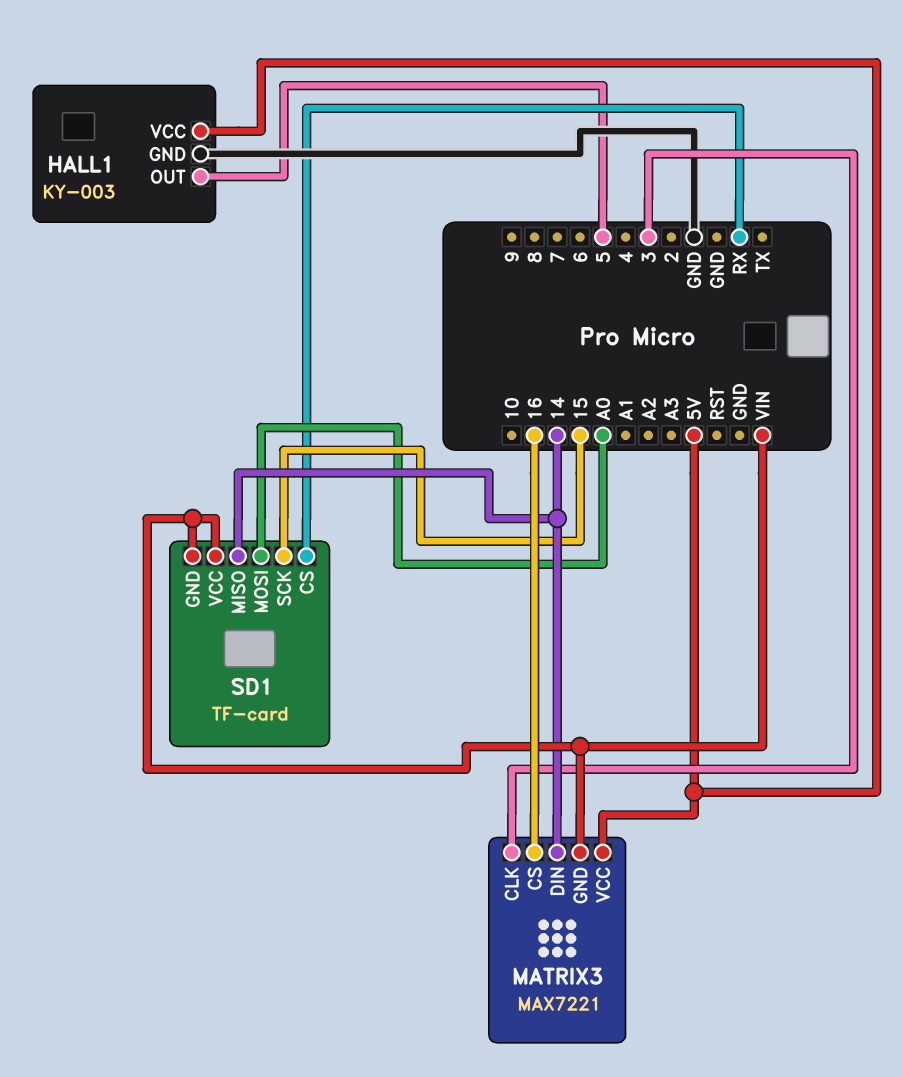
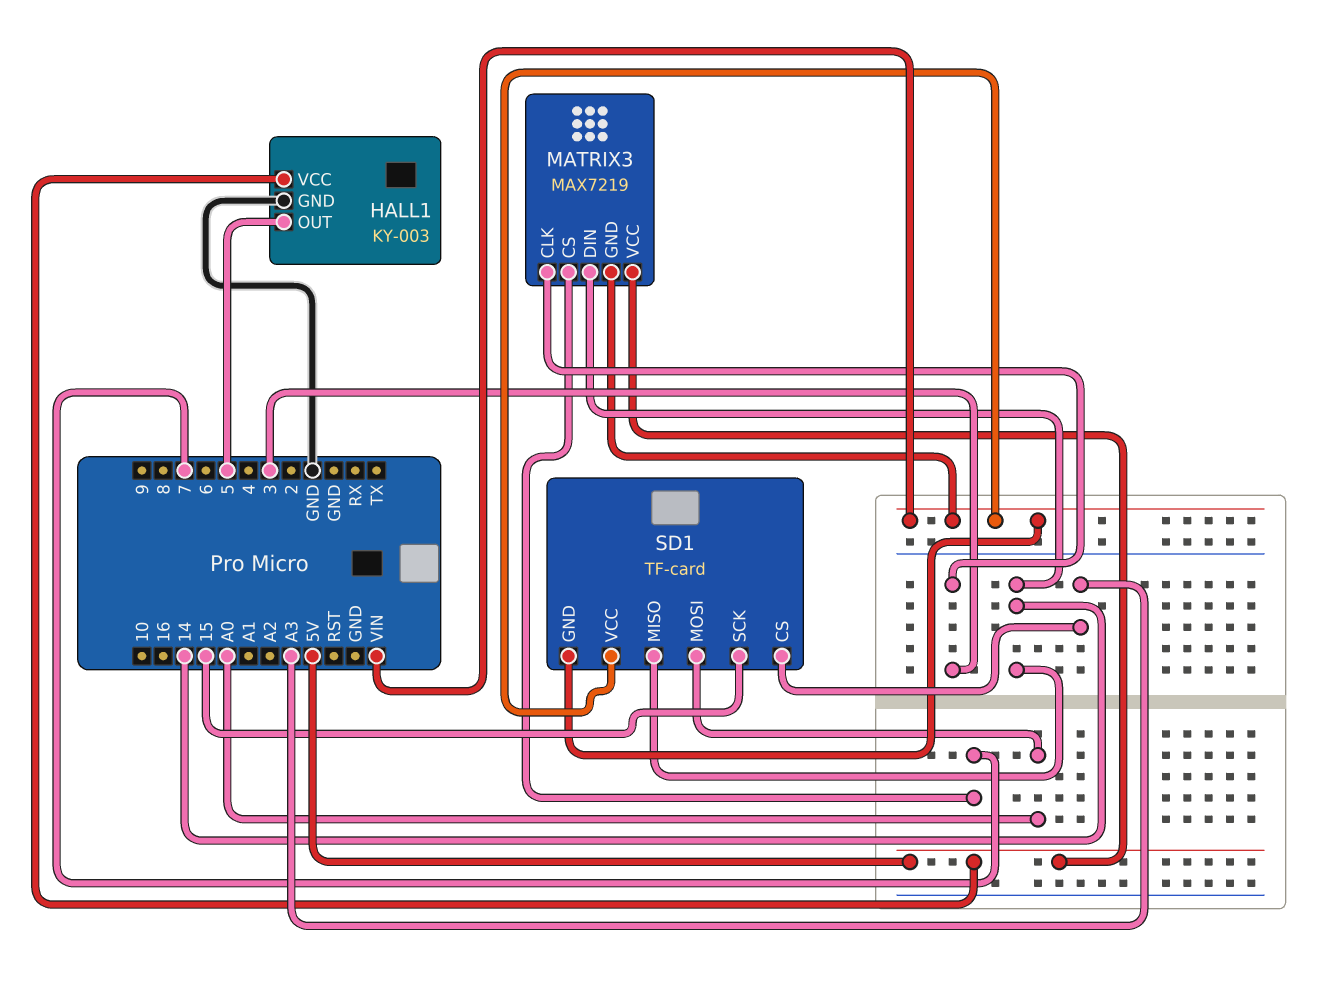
MATRIX3: MAX7221 -> MAX7219
MATRIX3 pin CS: 16 -> 7
SD1 pin CS: RX -> A3

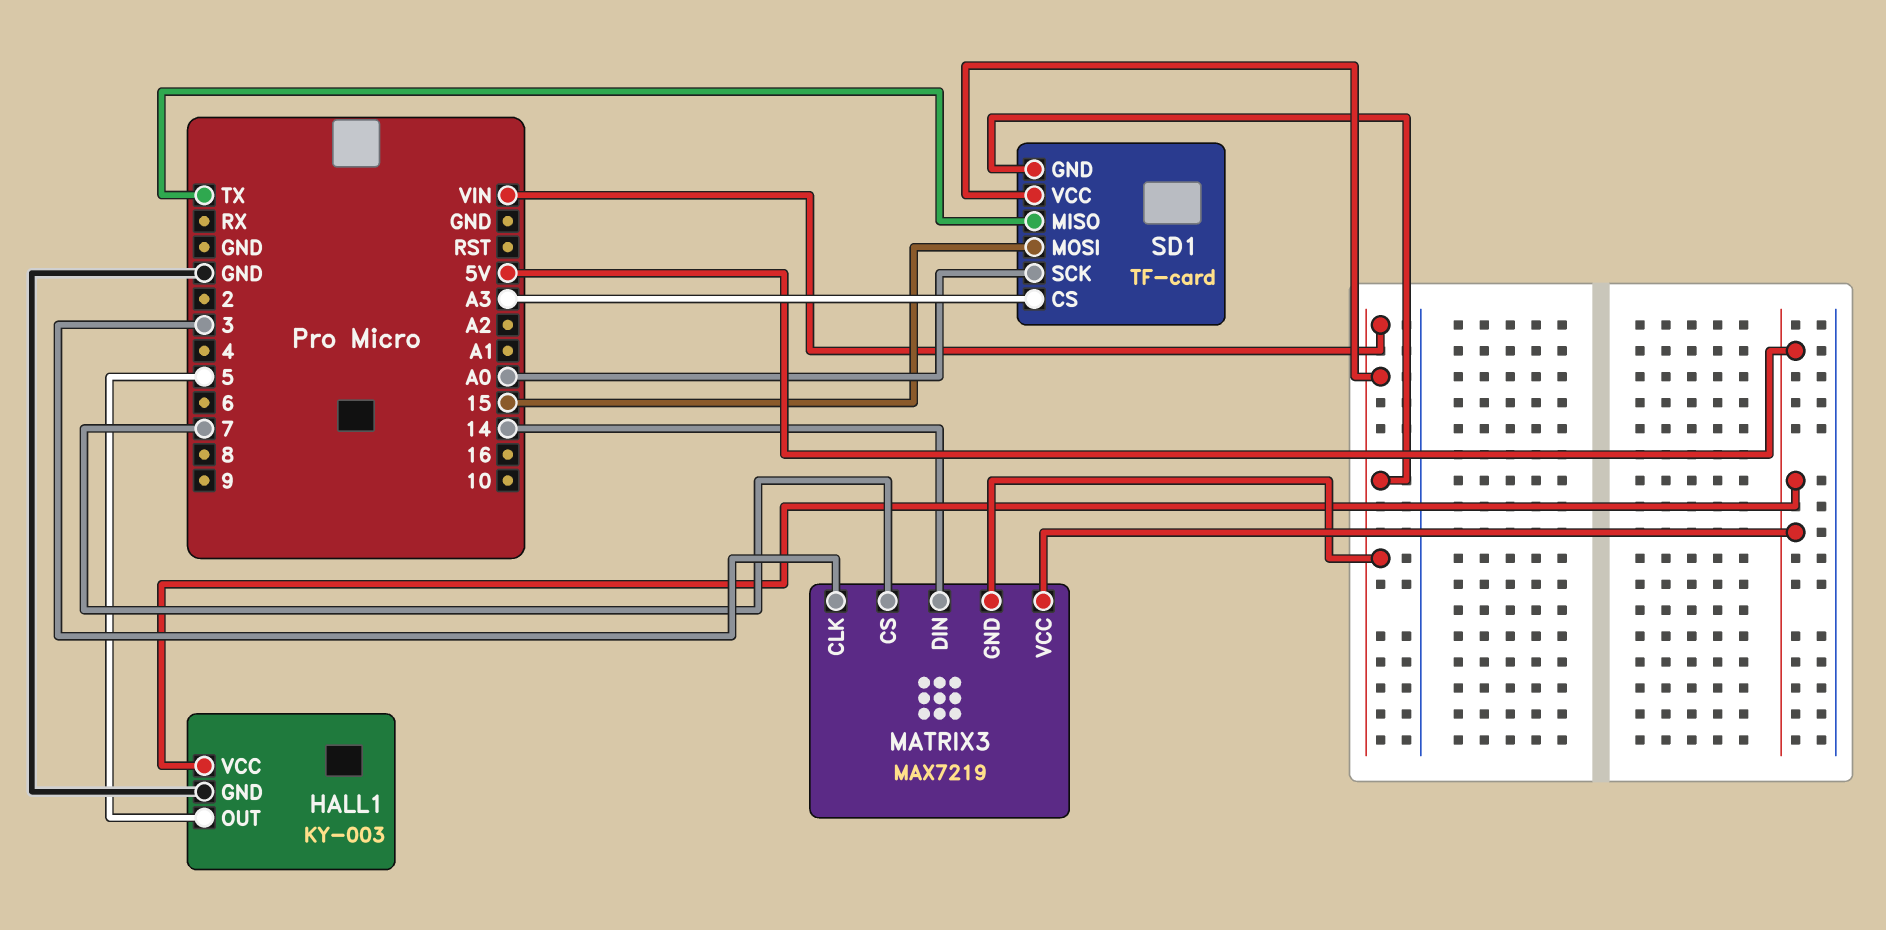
SD1 pin MISO: 14 -> TX
SD1 pin MOSI: A0 -> 15
SD1 pin SCK: 15 -> A0

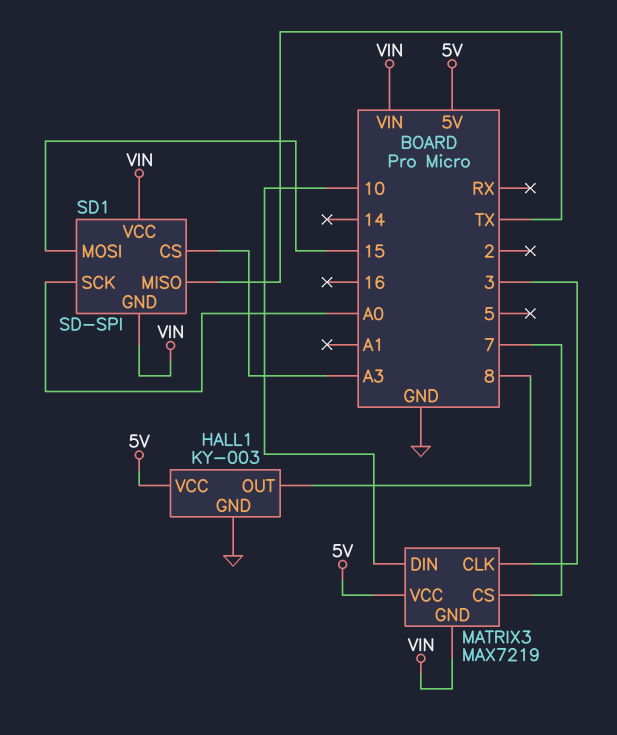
HALL1 pin OUT: 5 -> 8
MATRIX3 pin DIN: 14 -> 10
SD1: TF-card -> SD-SPI

